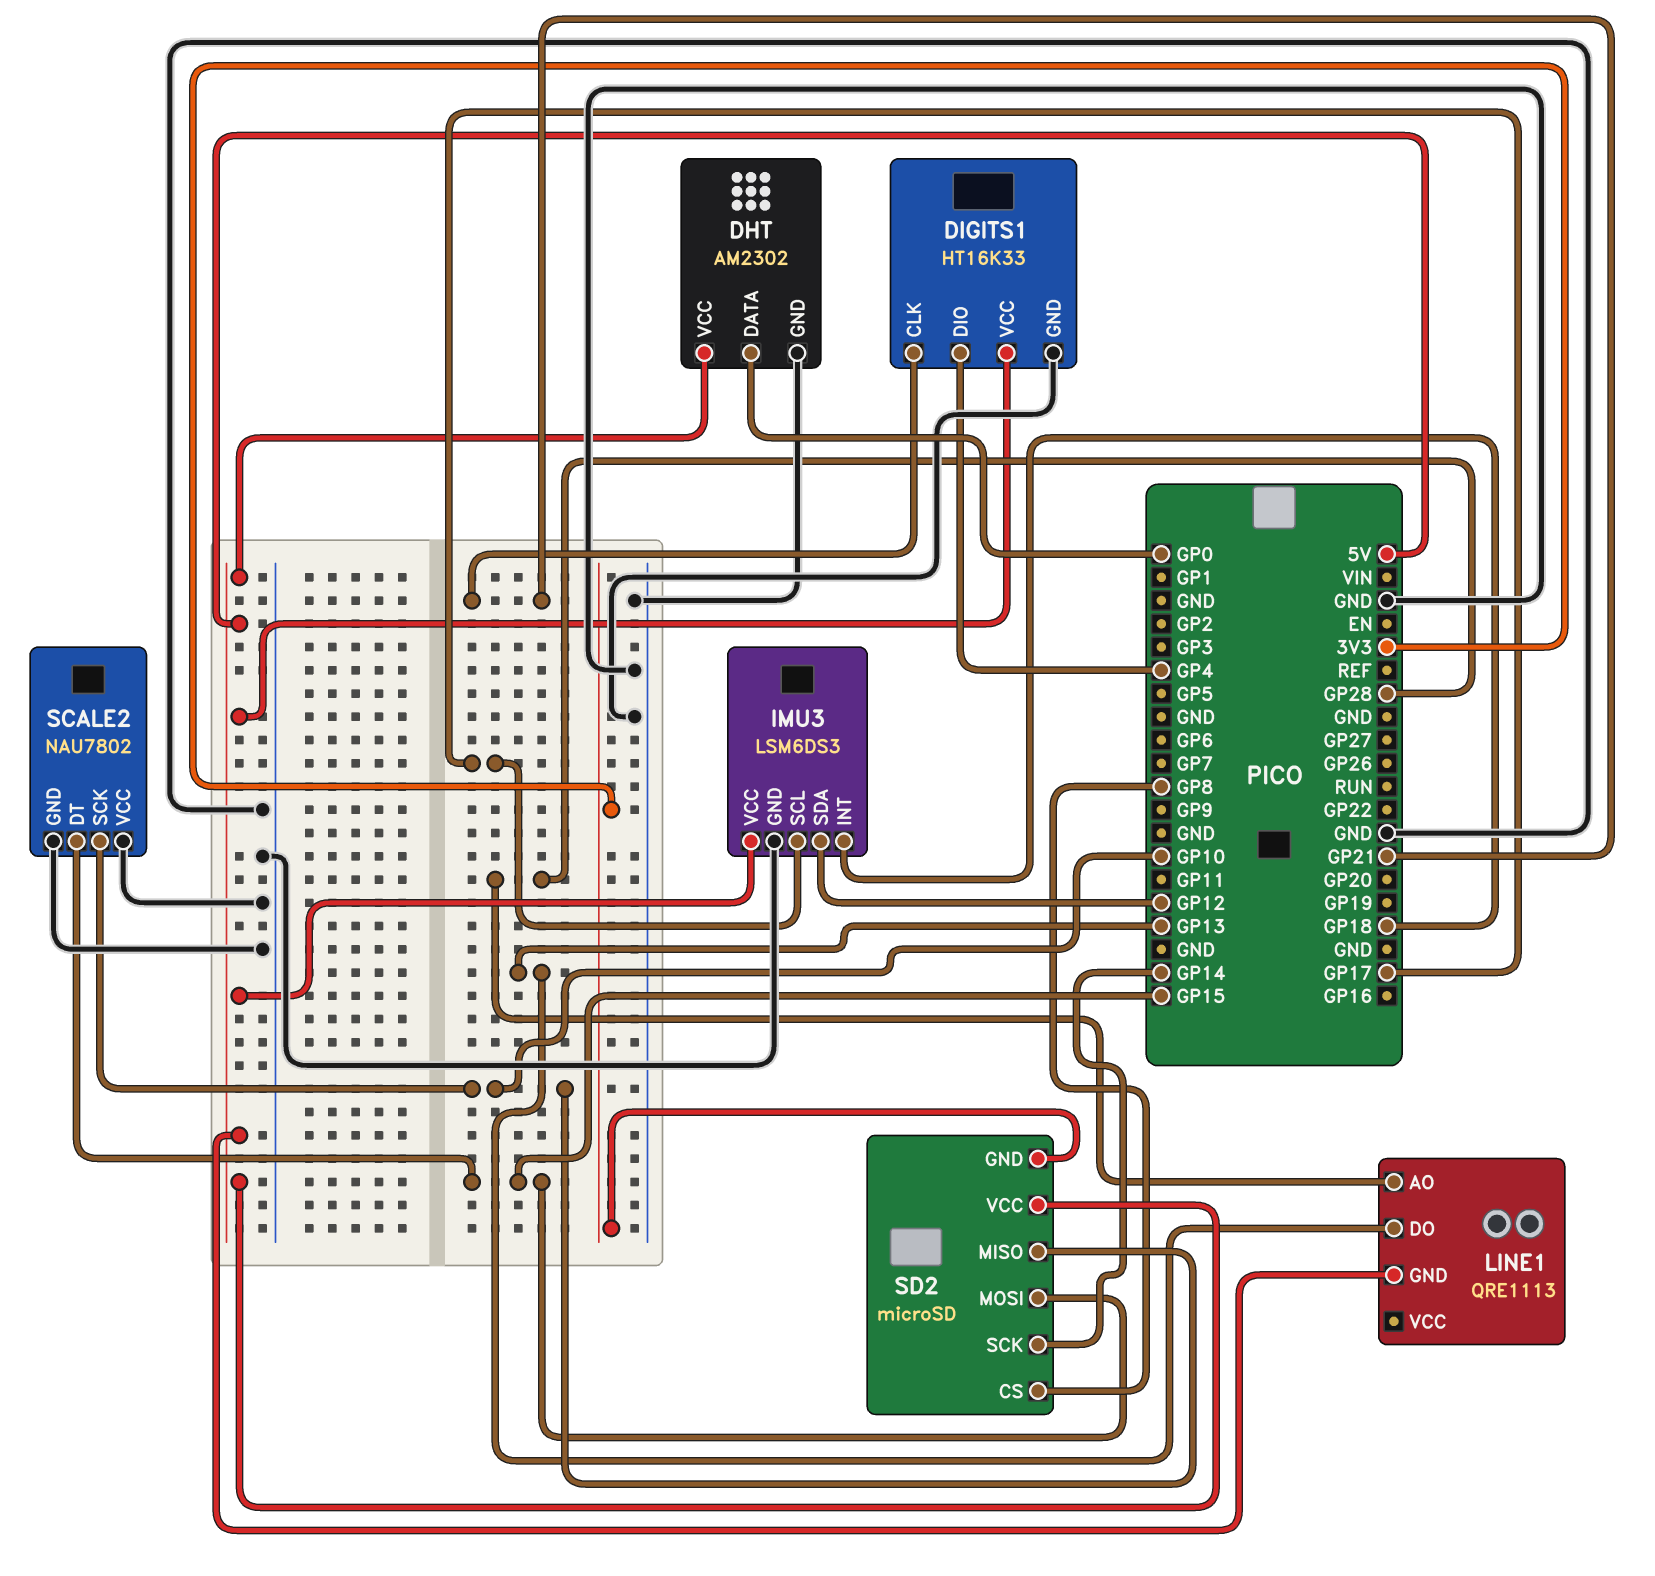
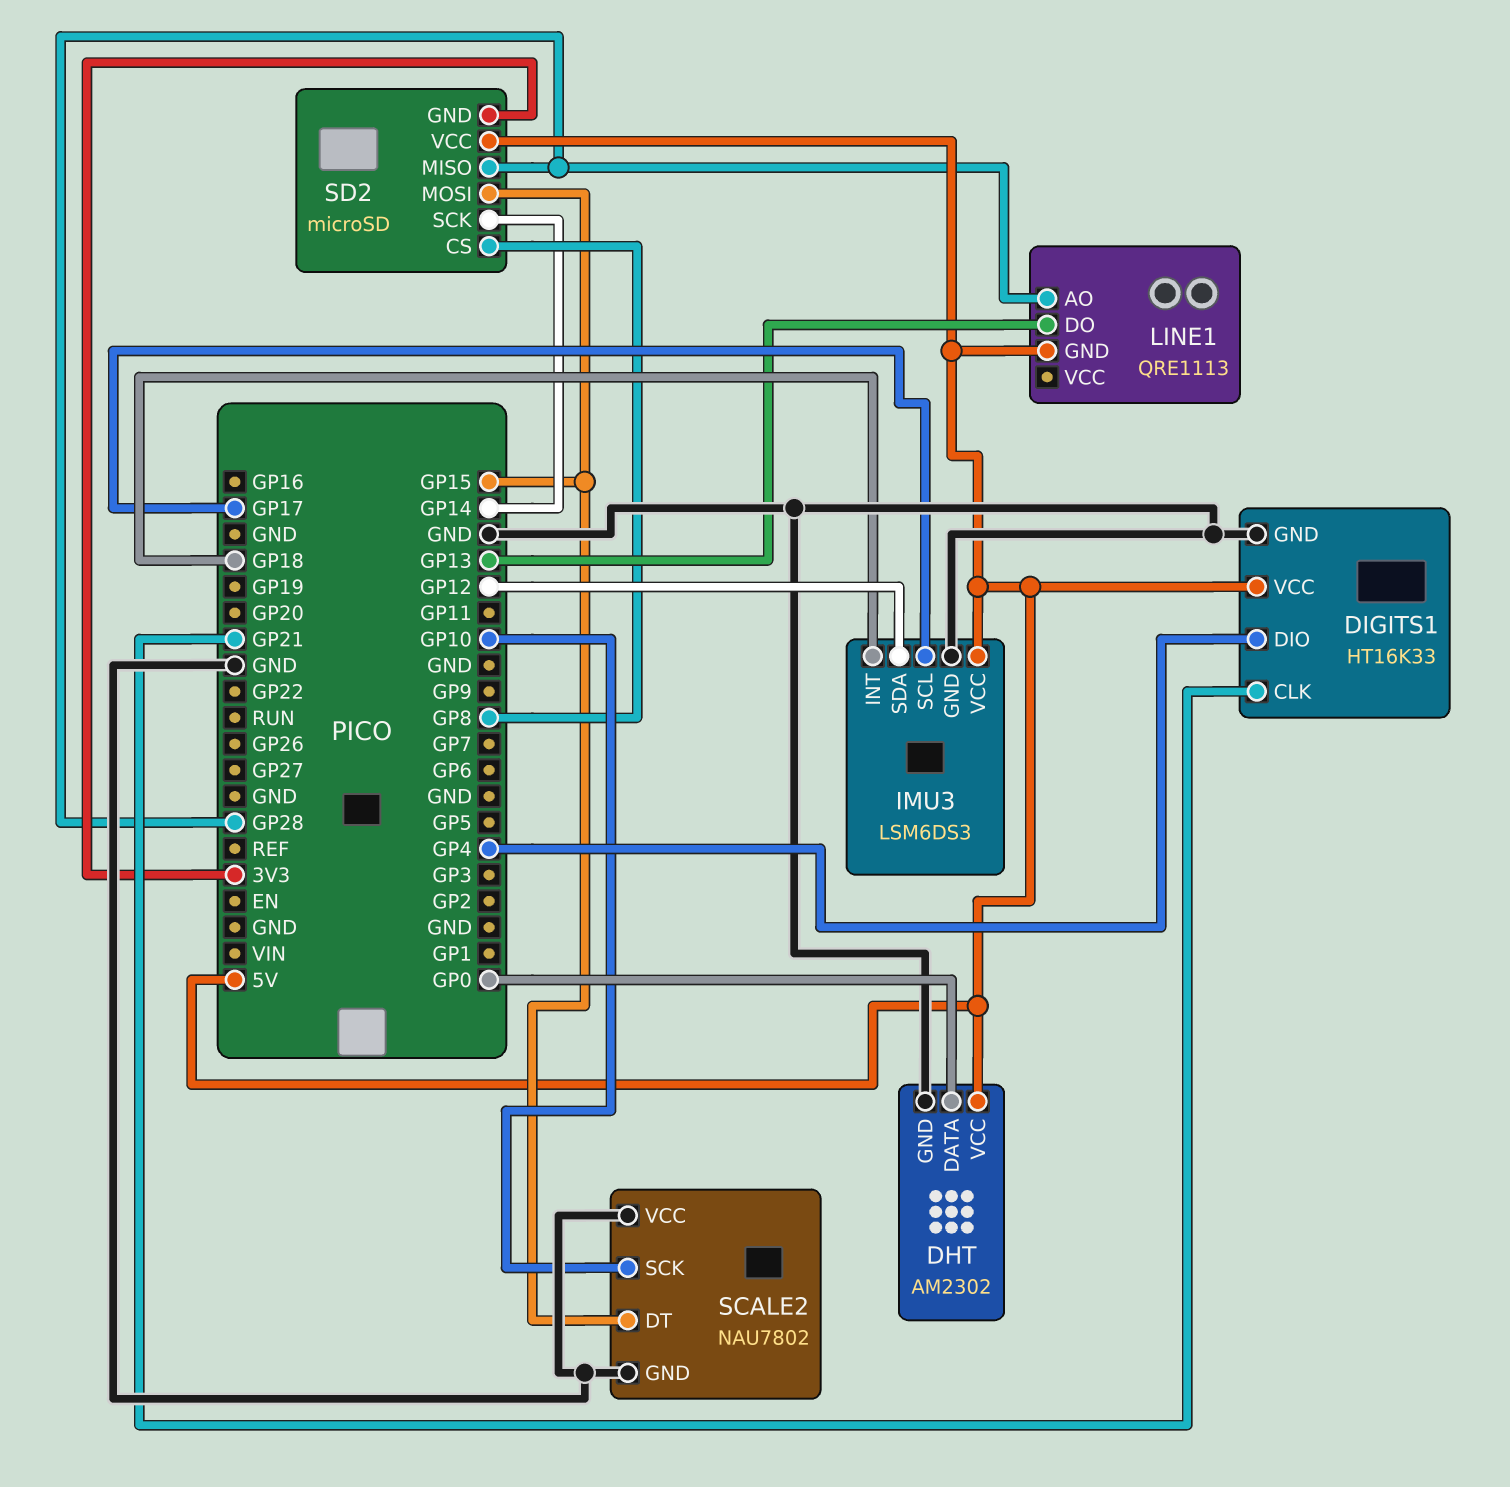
SD2 pin MISO: GP10 -> GP28

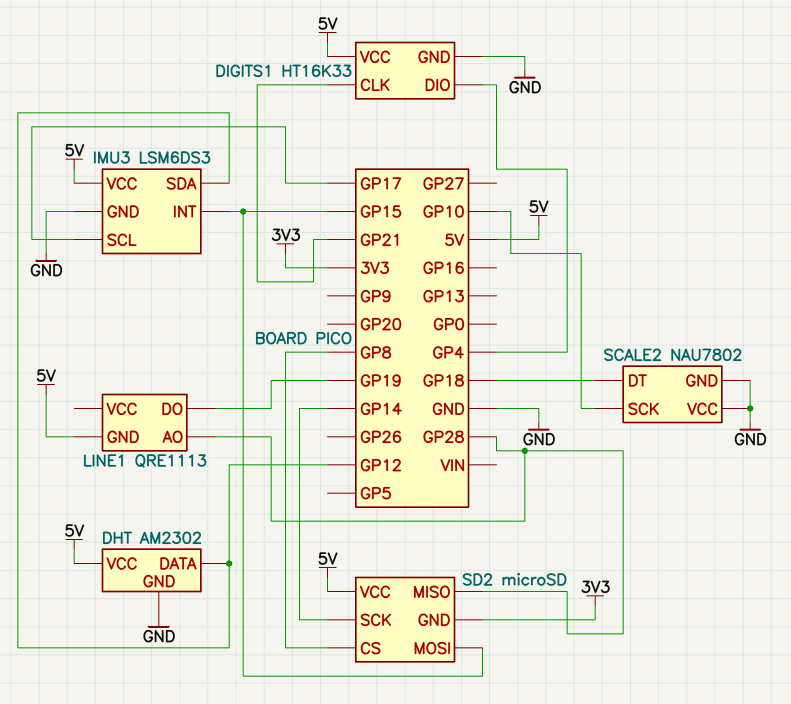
DHT pin DATA: GP0 -> GP12
IMU3 pin INT: GP18 -> GP15
LINE1 pin DO: GP13 -> GP19
SCALE2 pin DT: GP15 -> GP18

